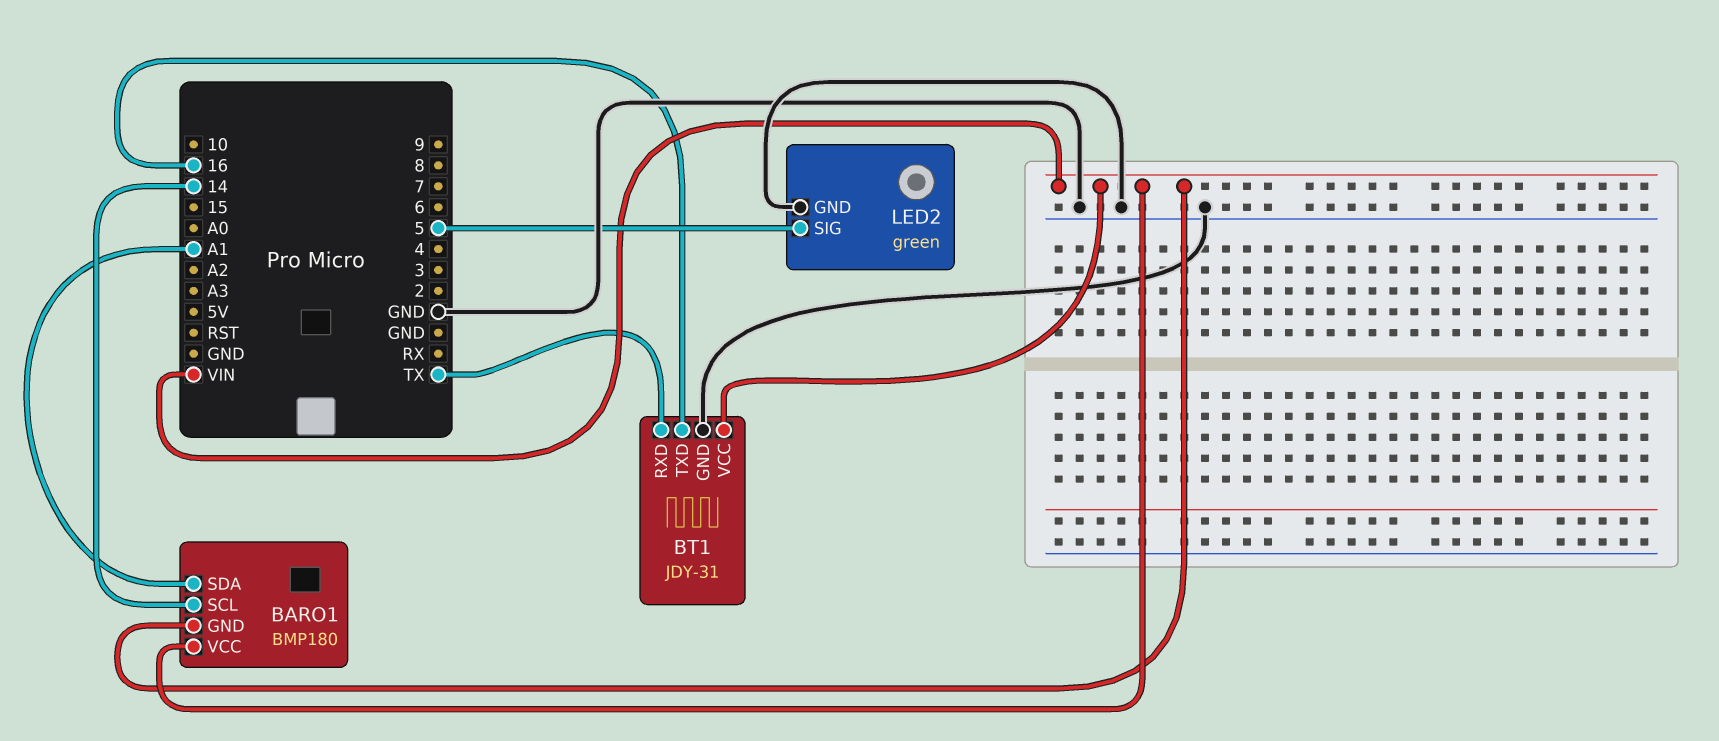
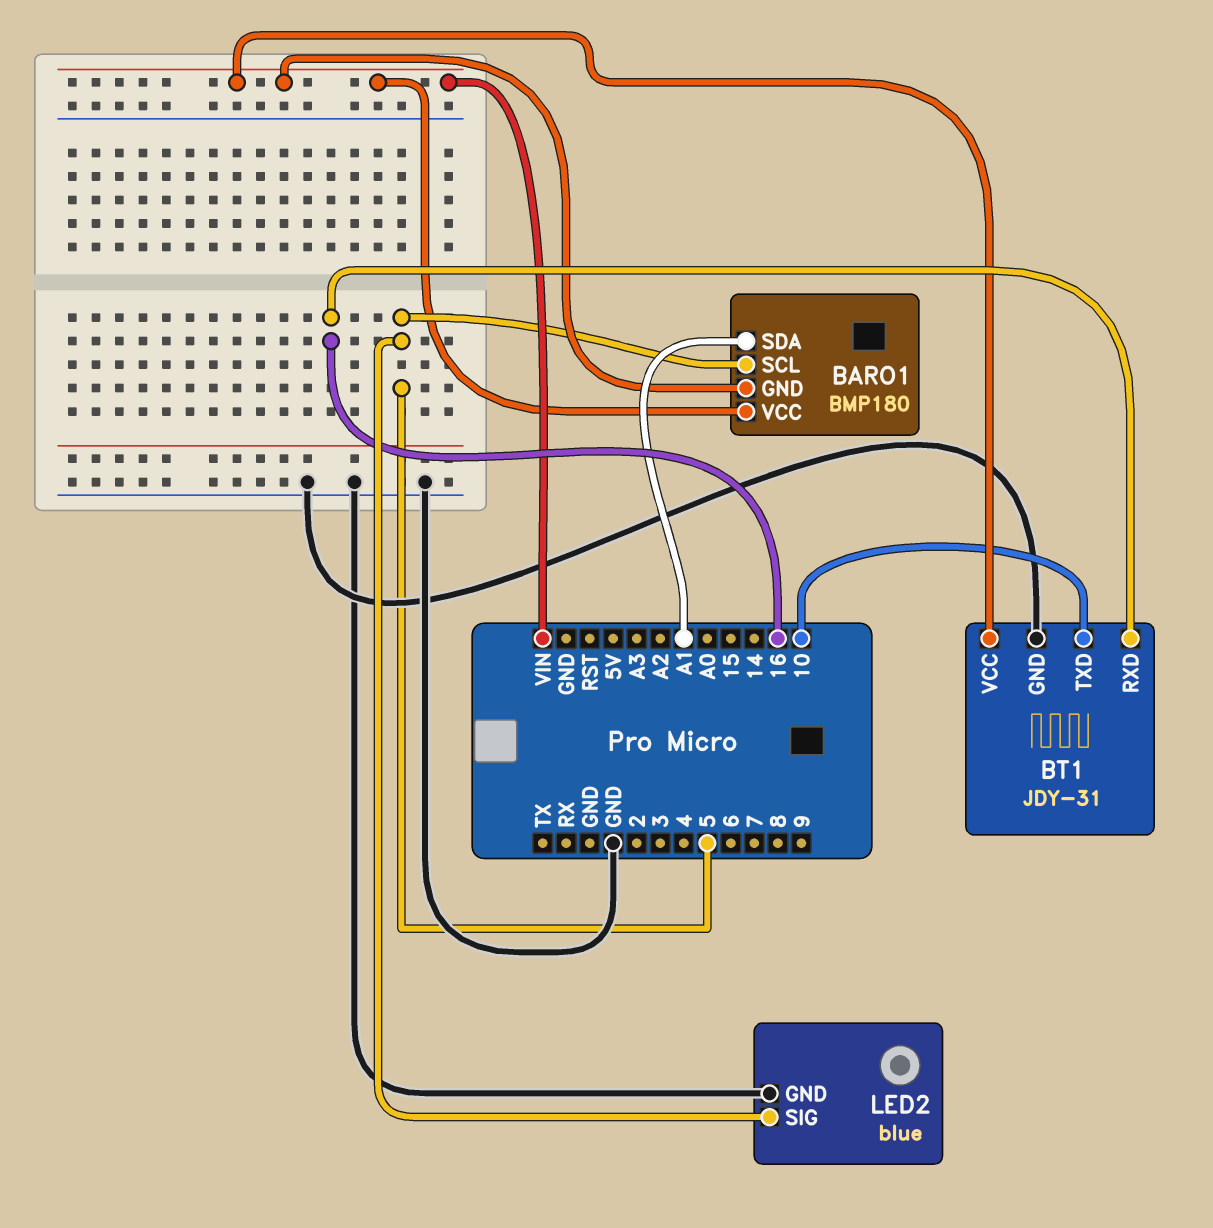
BARO1 pin SCL: 14 -> 5
BT1 pin RXD: TX -> 16
BT1 pin TXD: 16 -> 10
LED2: green -> blue

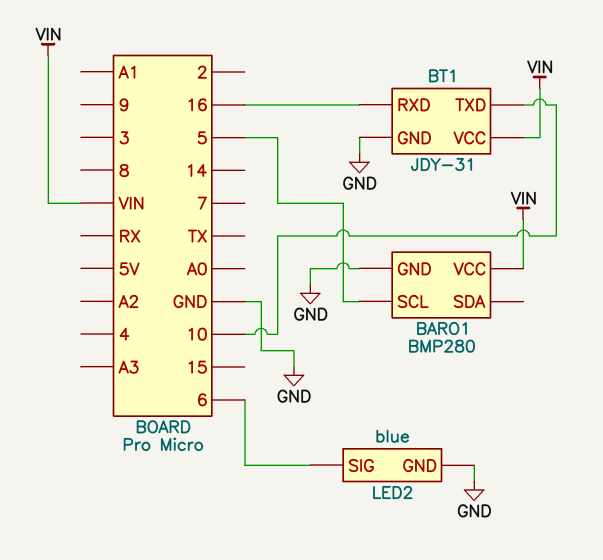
BARO1: BMP180 -> BMP280
BARO1 pin GND: VIN -> GND
BARO1 pin SDA: A1 -> none
LED2 pin SIG: 5 -> 6

